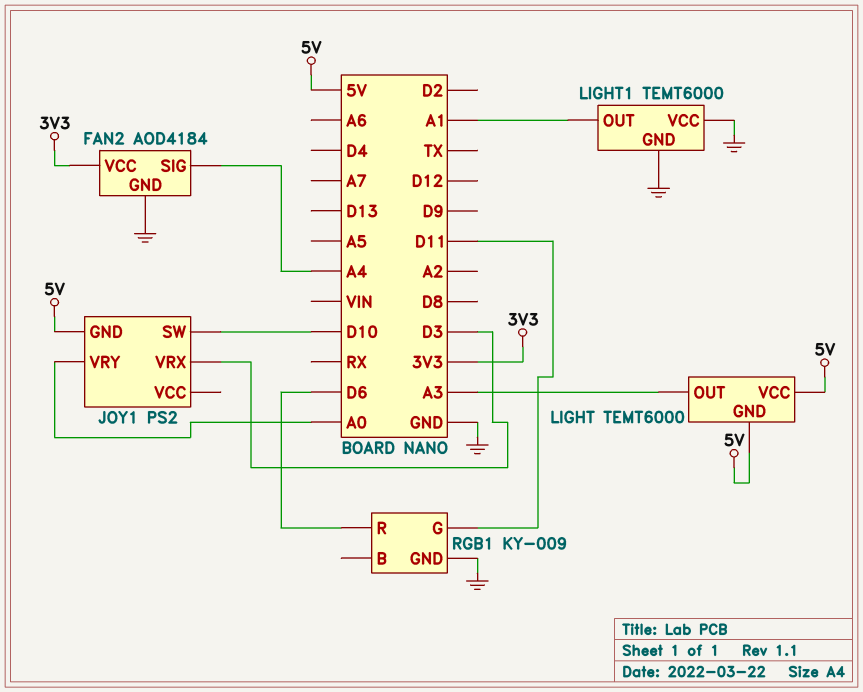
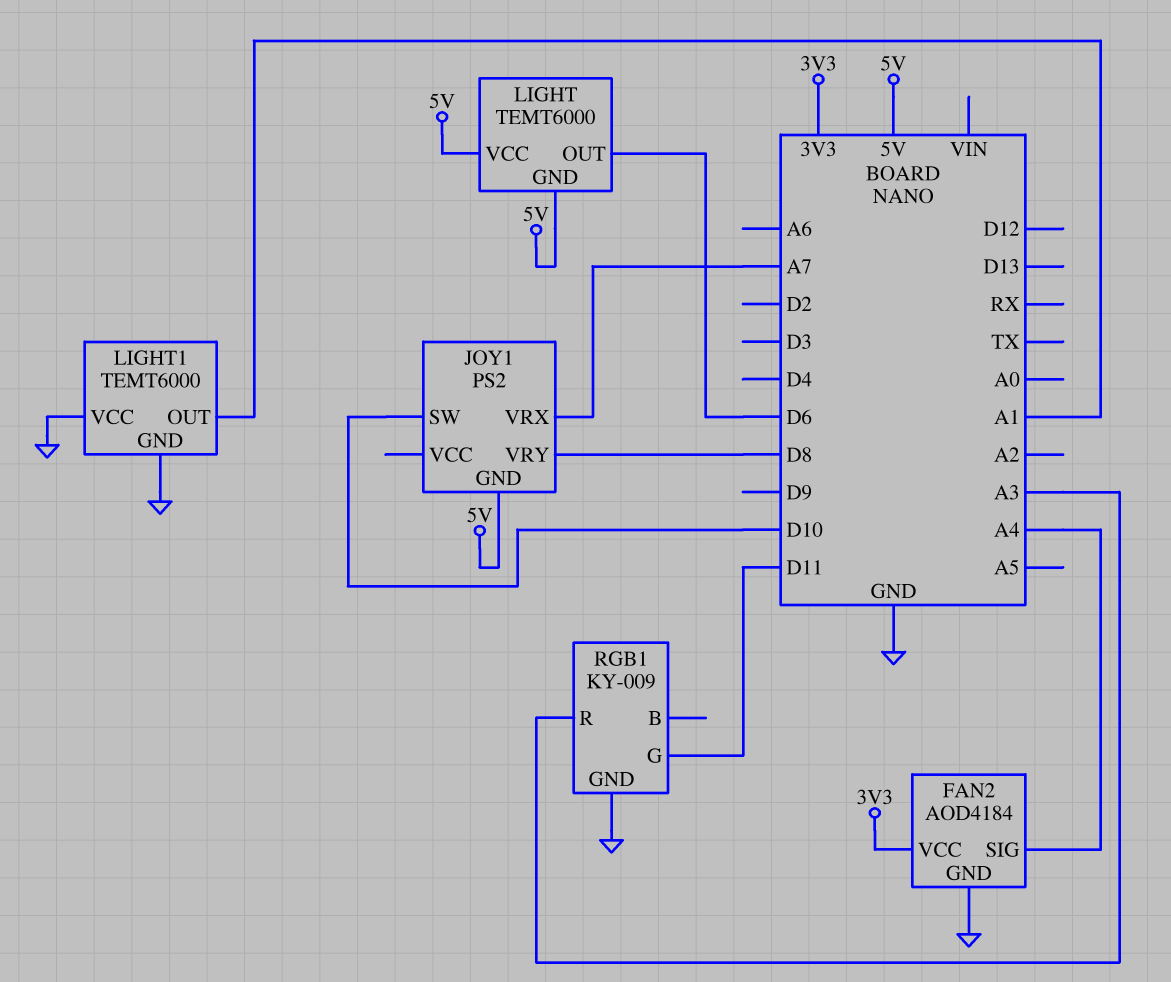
JOY1 pin VRX: D3 -> A7
JOY1 pin VRY: A0 -> D8
LIGHT pin OUT: A3 -> D6
RGB1 pin R: D6 -> A3

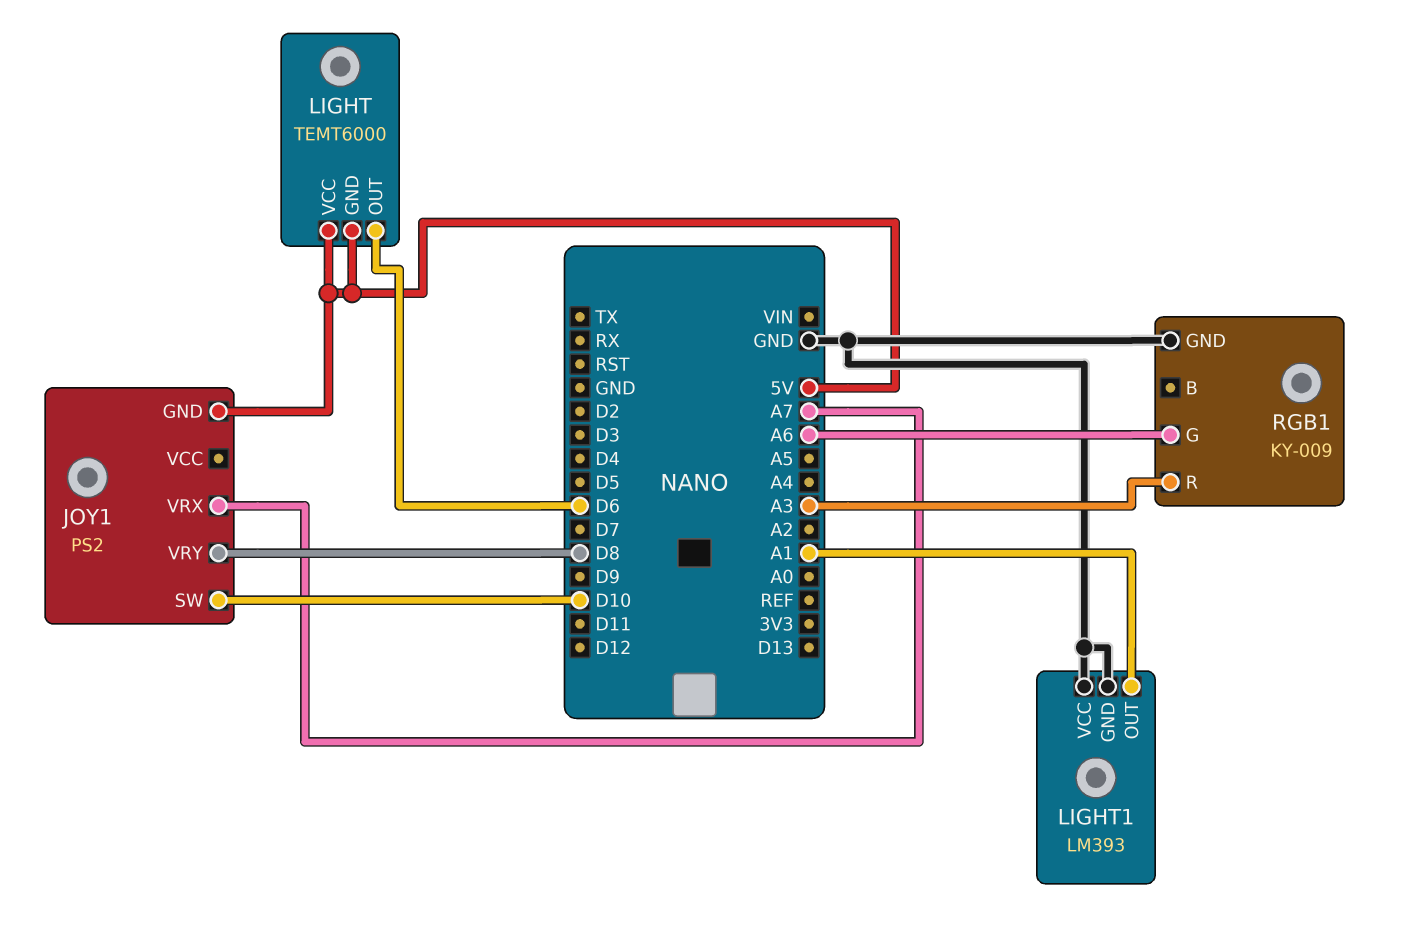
FAN2: AOD4184 -> none
FAN2 pin GND: GND -> none
FAN2 pin SIG: A4 -> none
FAN2 pin VCC: 3V3 -> none
LIGHT1: TEMT6000 -> LM393
RGB1 pin G: D11 -> A6

